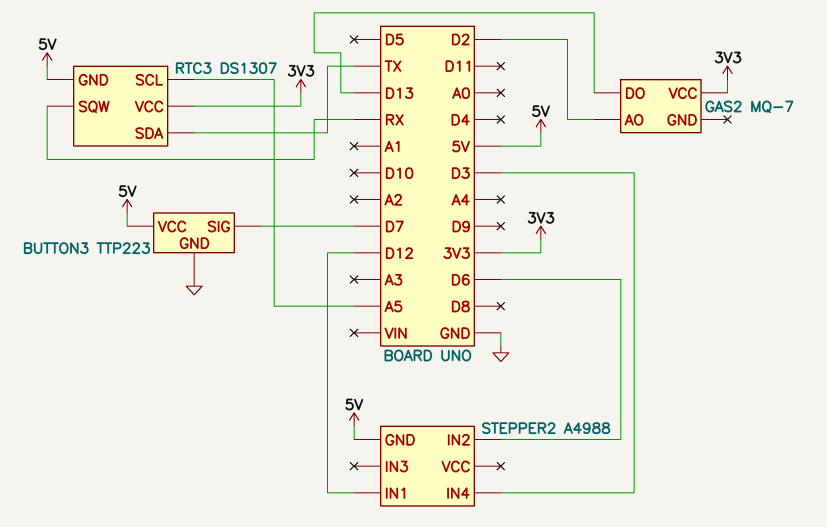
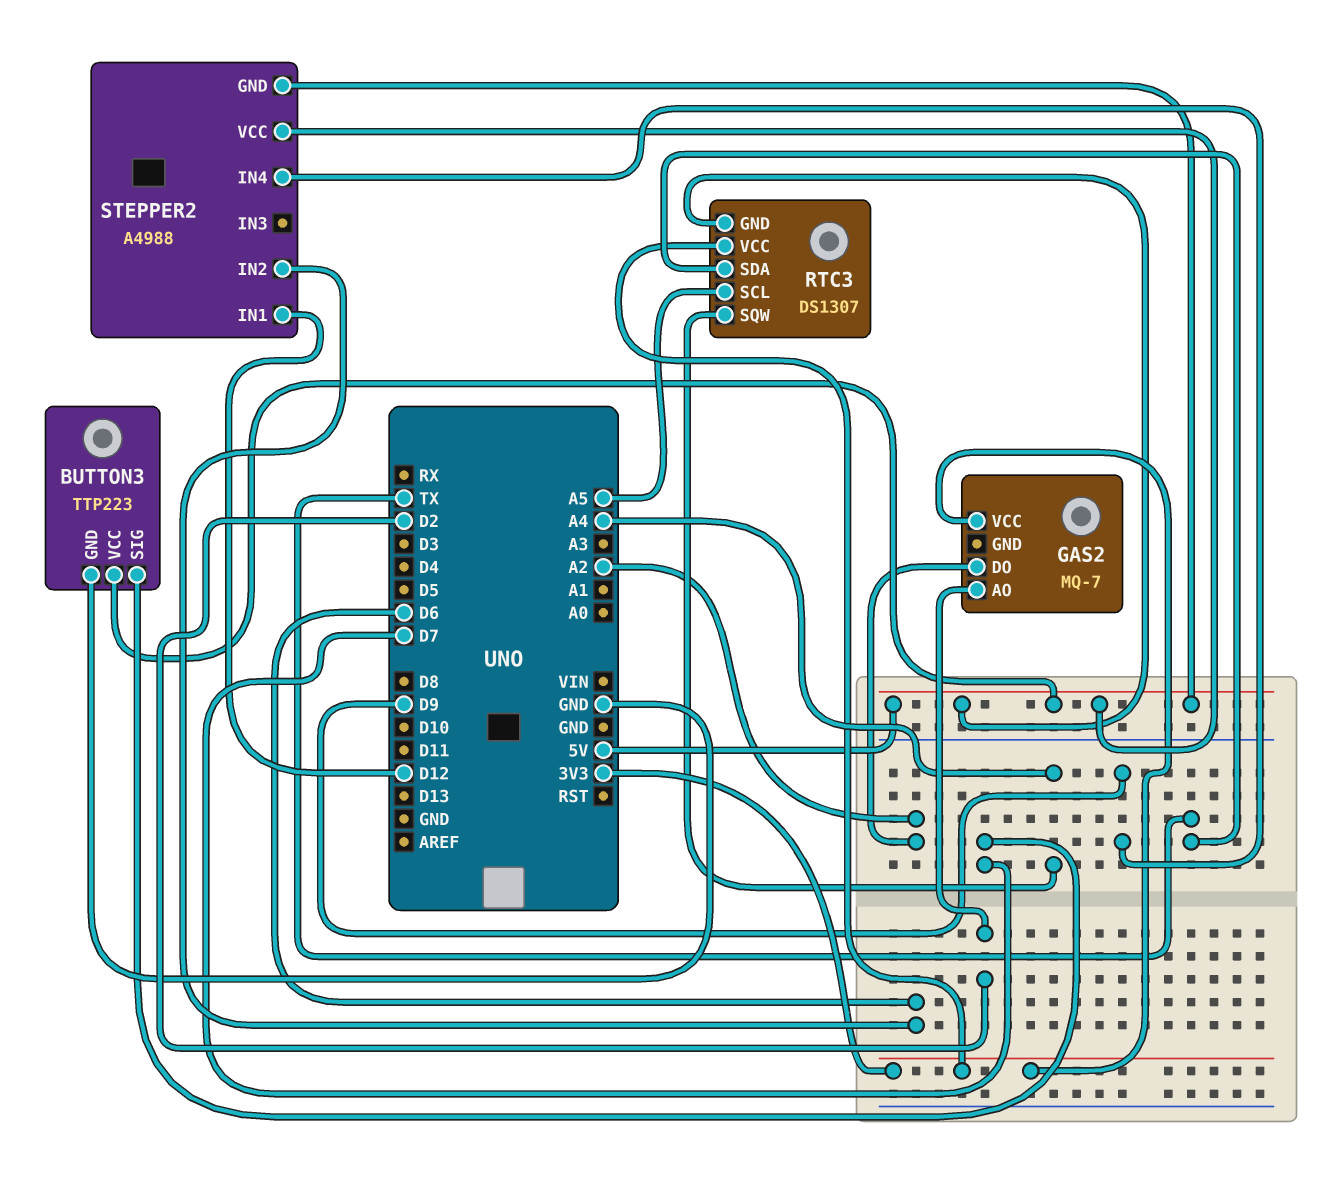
GAS2 pin DO: D13 -> A2
RTC3 pin SQW: RX -> A4
STEPPER2 pin IN4: D3 -> D9
STEPPER2 pin VCC: none -> 5V

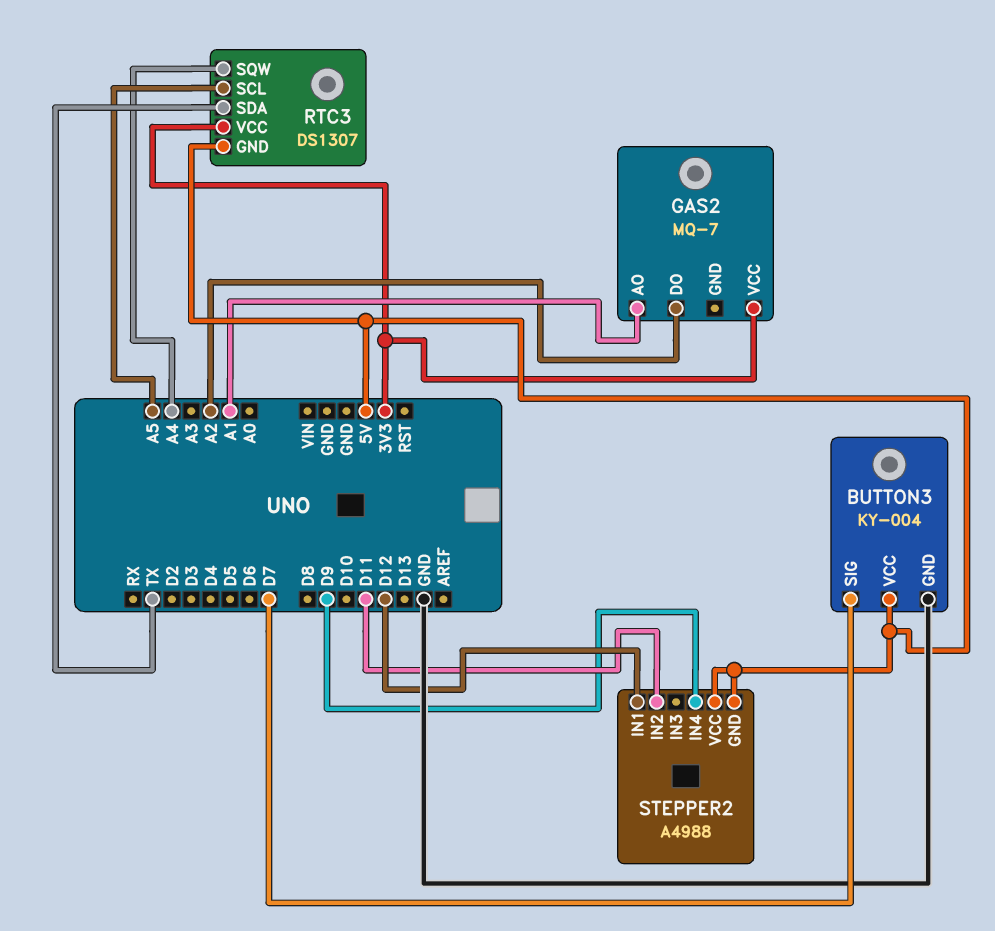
BUTTON3: TTP223 -> KY-004
GAS2 pin AO: D2 -> A1
STEPPER2 pin IN2: D6 -> D11

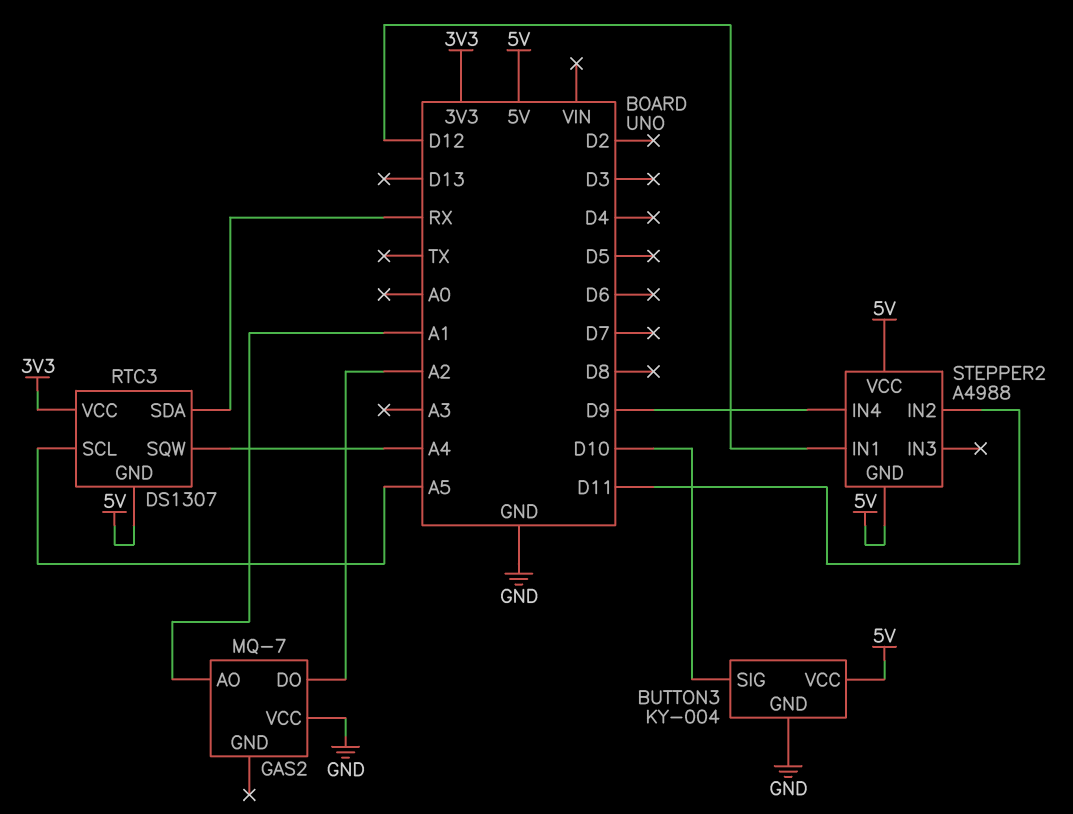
BUTTON3 pin SIG: D7 -> D10
GAS2 pin VCC: 3V3 -> GND
RTC3 pin SDA: TX -> RX

